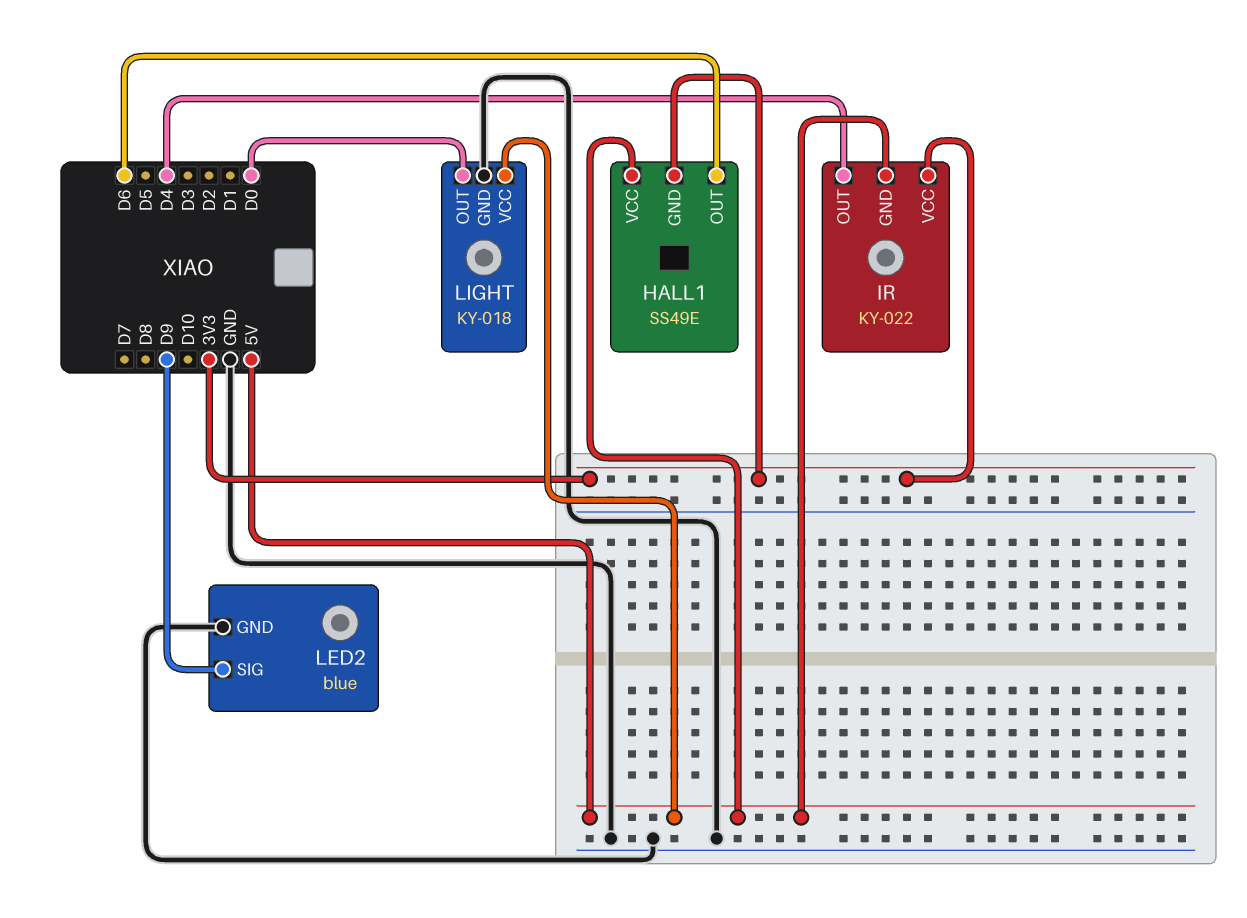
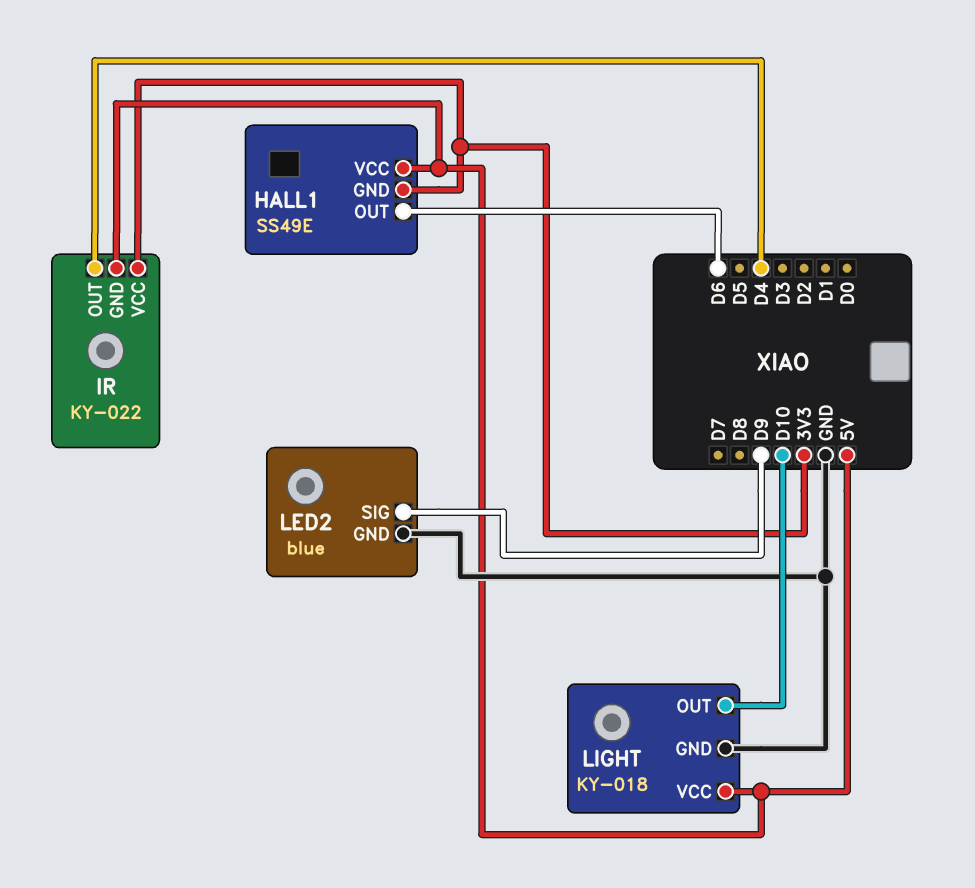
LIGHT pin OUT: D0 -> D10

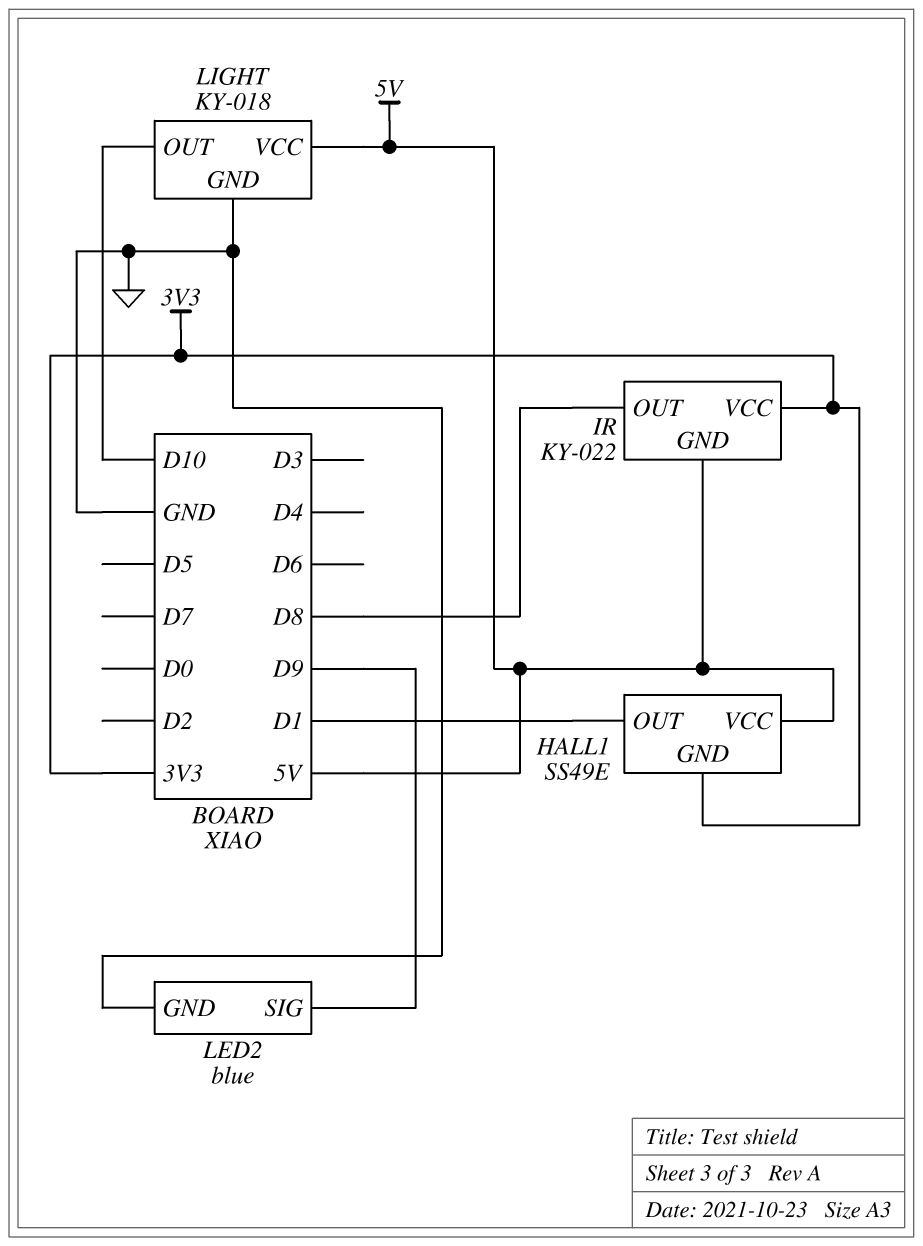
HALL1 pin OUT: D6 -> D1
IR pin OUT: D4 -> D8

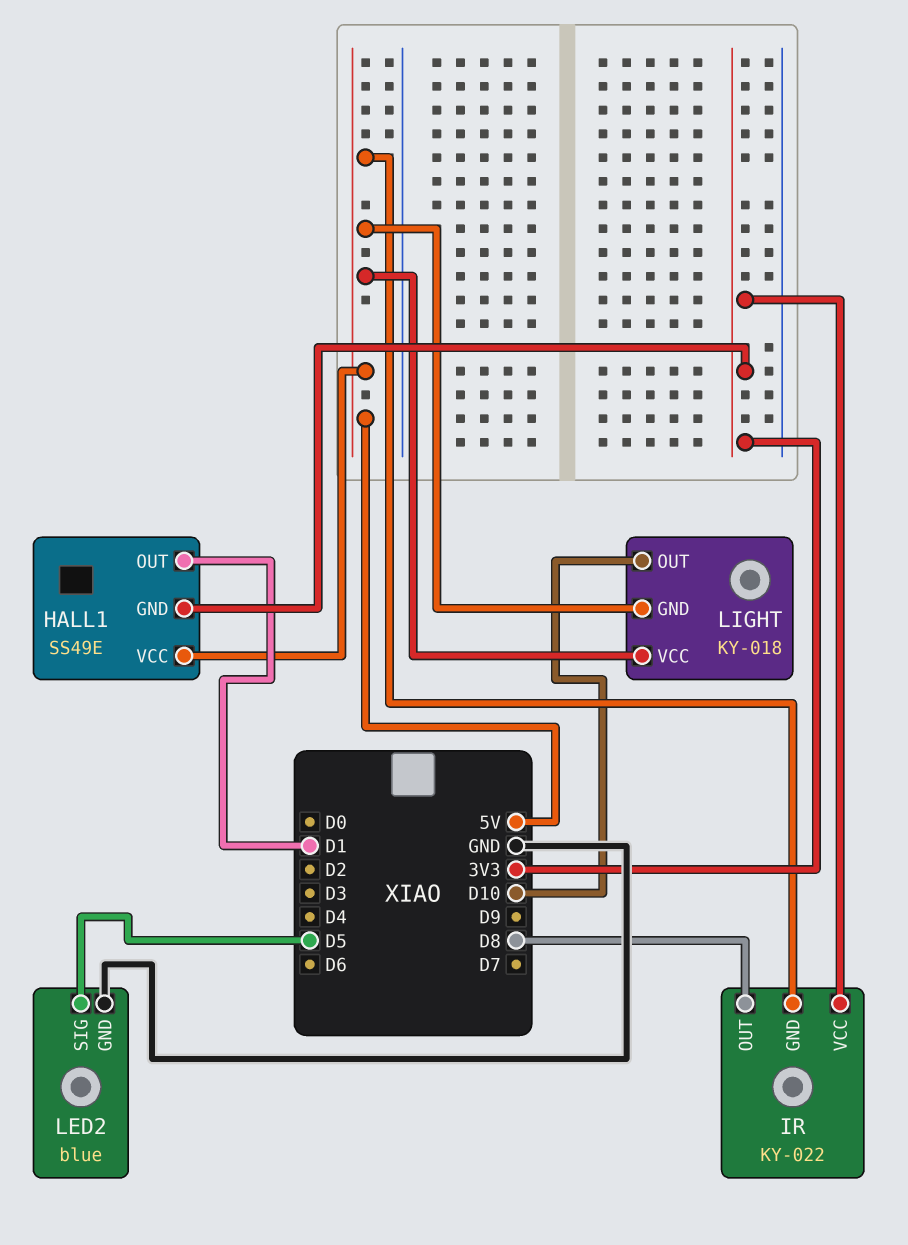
LED2 pin SIG: D9 -> D5
LIGHT pin GND: GND -> 5V

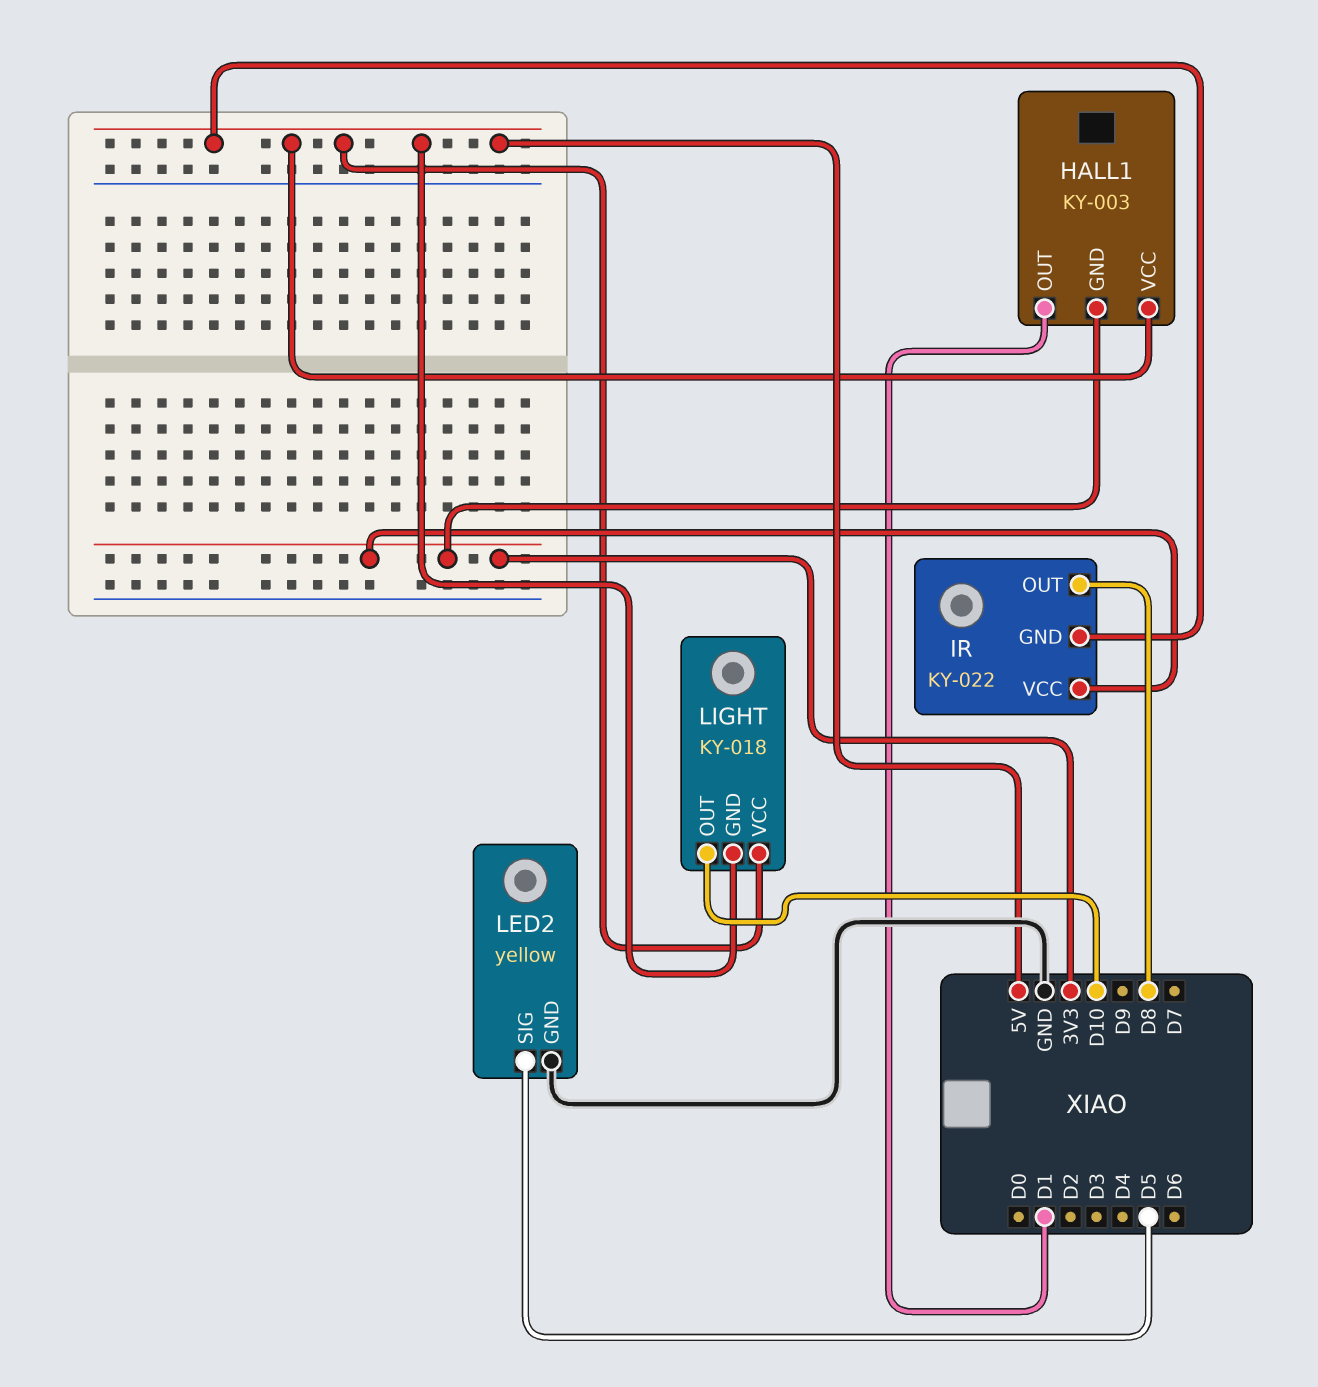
HALL1: SS49E -> KY-003
LED2: blue -> yellow

